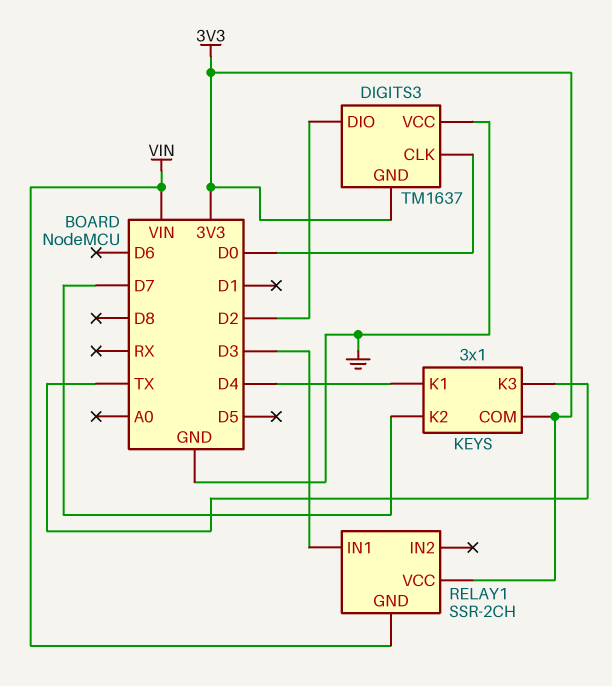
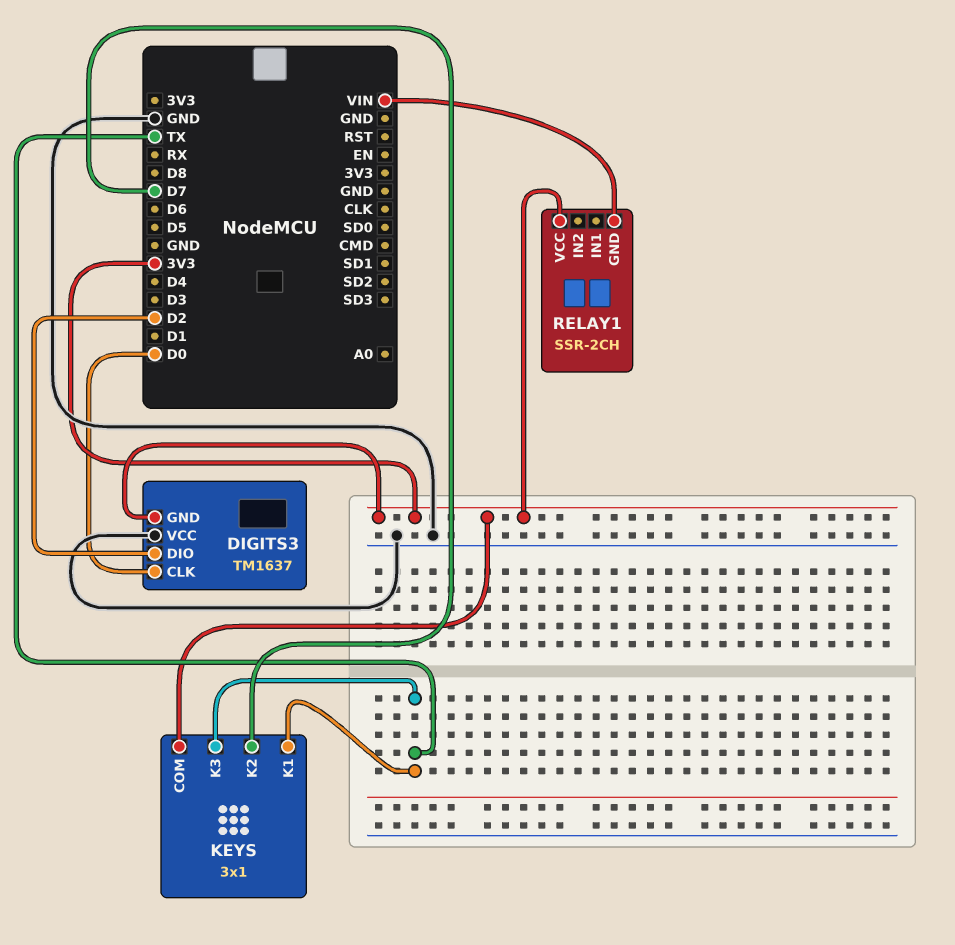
KEYS pin K1: D4 -> TX
RELAY1 pin IN1: D3 -> none

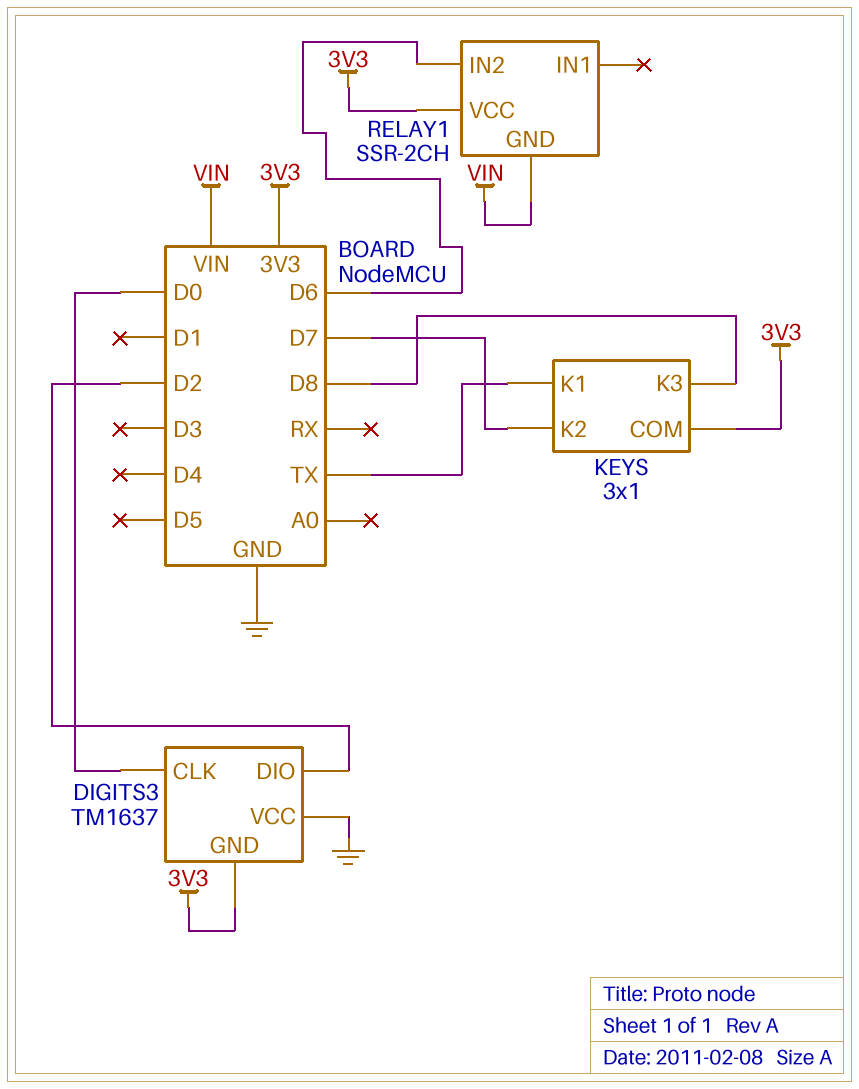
KEYS pin K3: TX -> D8
RELAY1 pin IN2: none -> D6

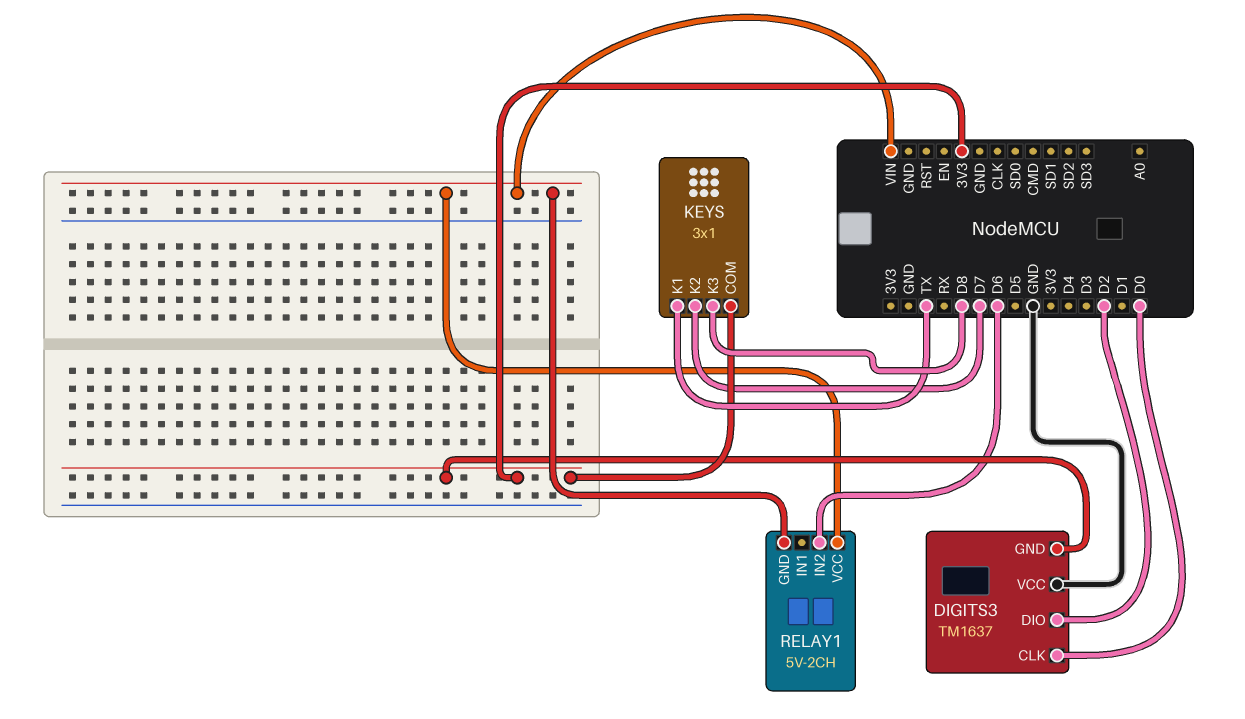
RELAY1: SSR-2CH -> 5V-2CH
RELAY1 pin VCC: 3V3 -> VIN

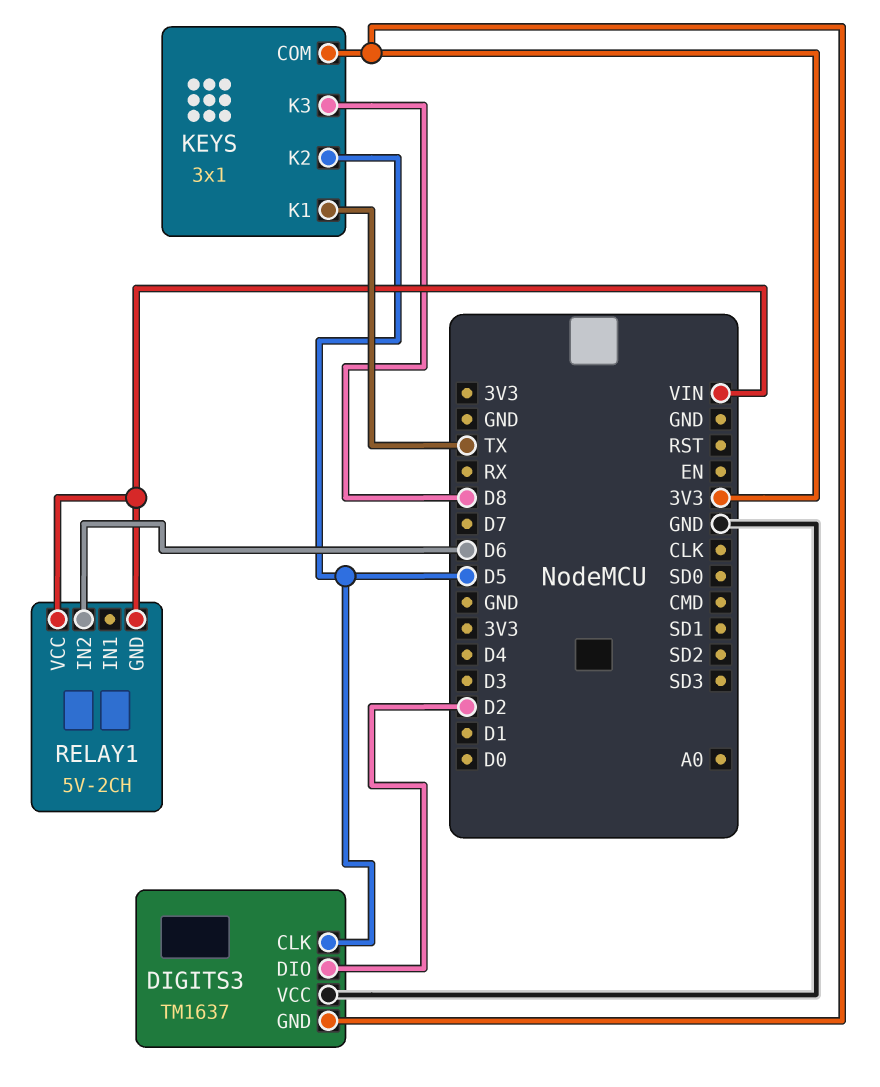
DIGITS3 pin CLK: D0 -> D5
KEYS pin K2: D7 -> D5

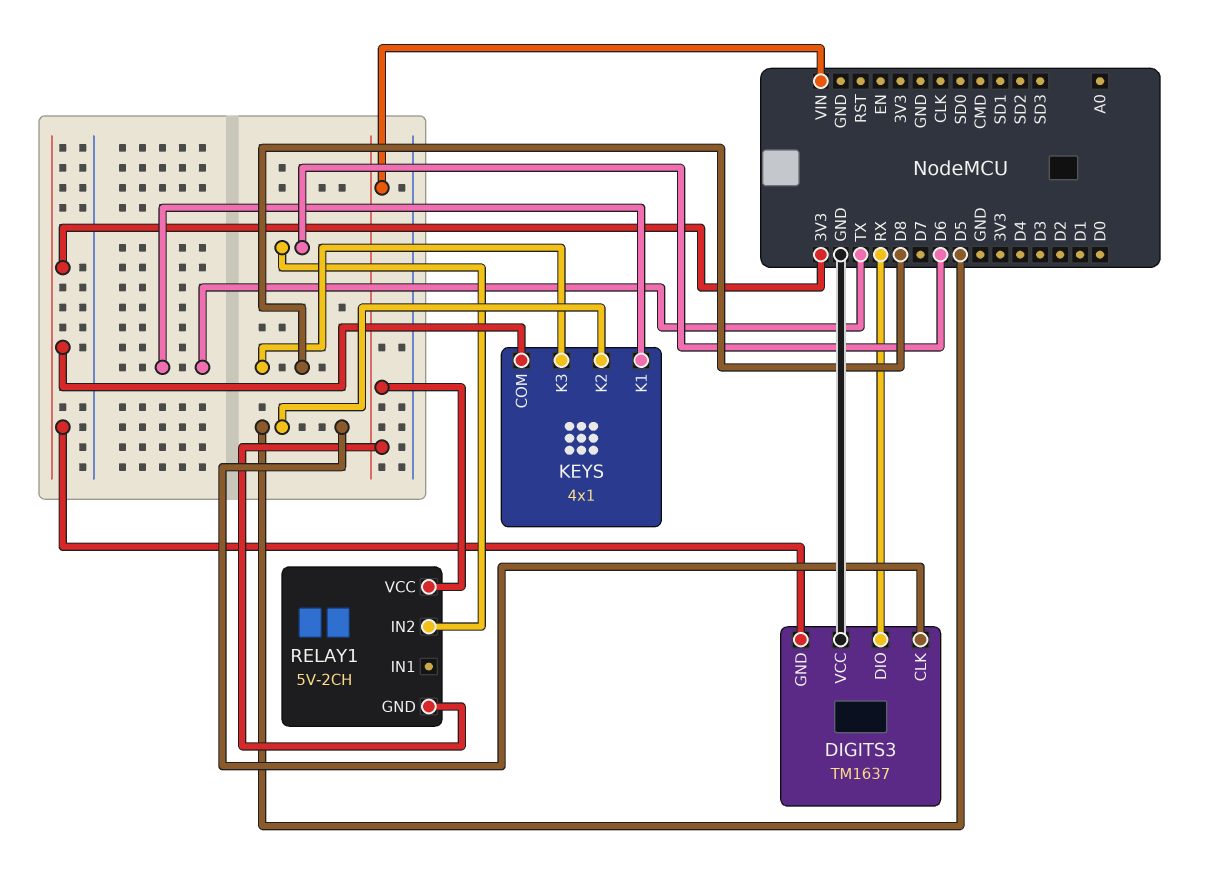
DIGITS3 pin DIO: D2 -> RX
KEYS: 3x1 -> 4x1

